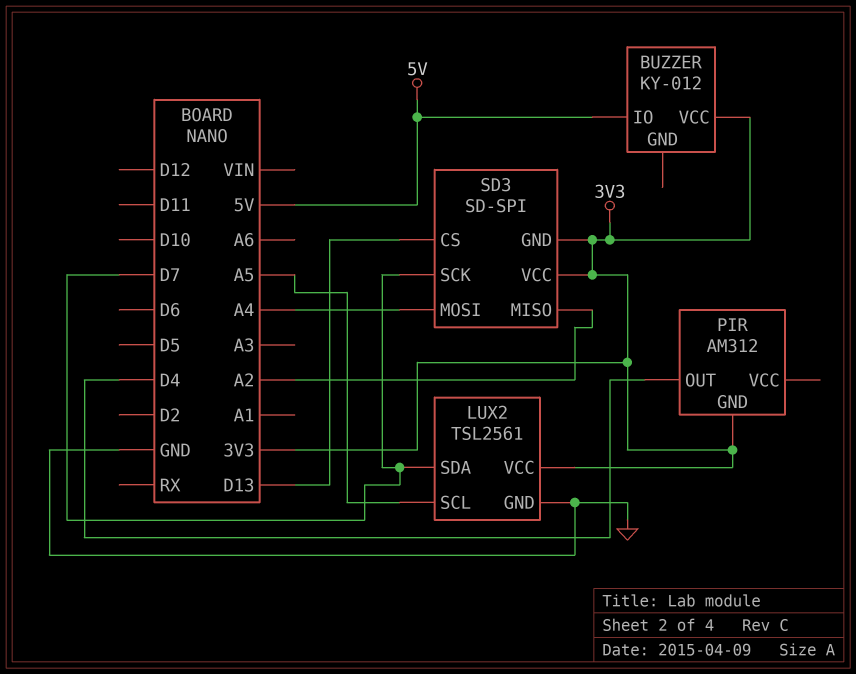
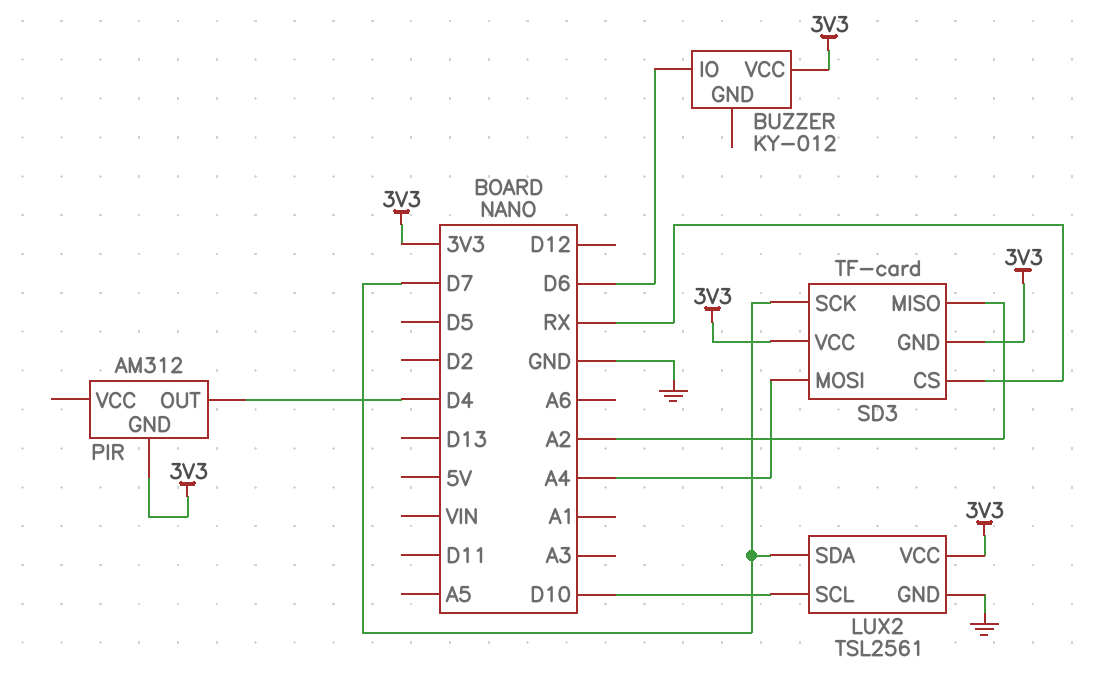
BUZZER pin IO: 5V -> D6
LUX2 pin SCL: A5 -> D10
SD3: SD-SPI -> TF-card
SD3 pin CS: D13 -> RX

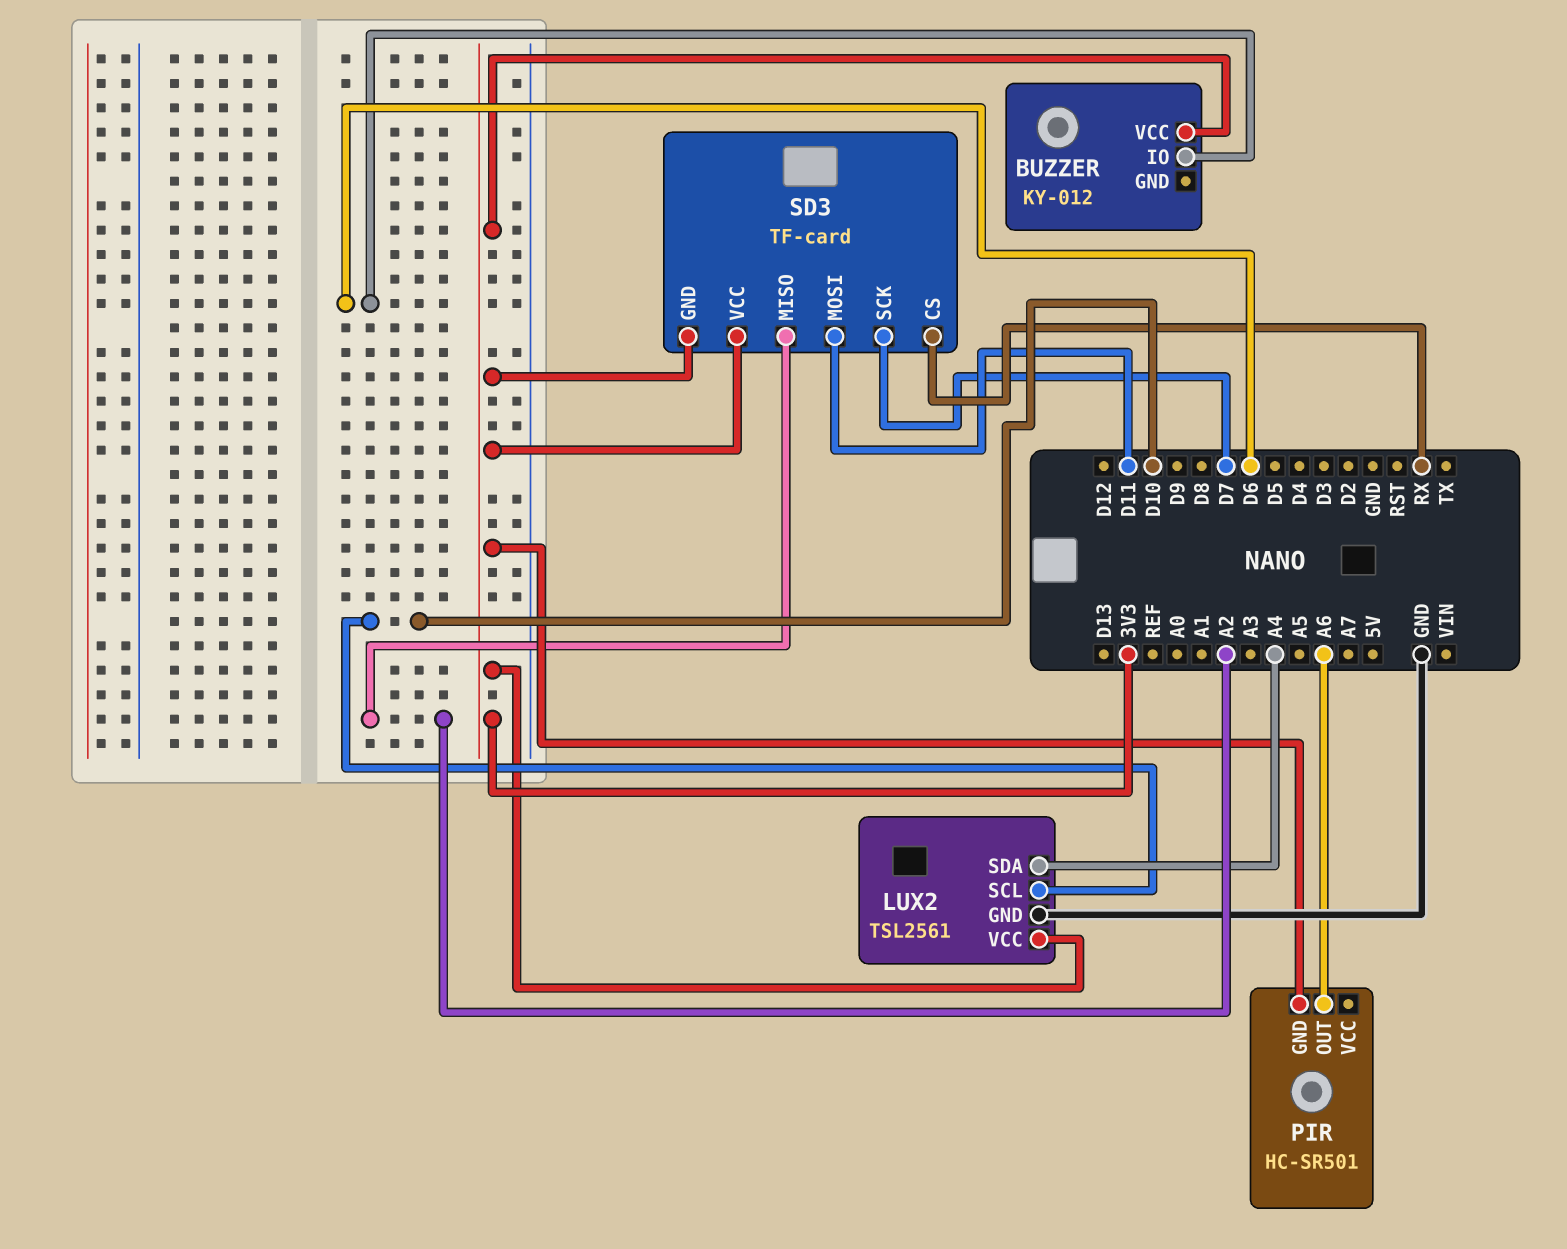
LUX2 pin SDA: D7 -> A4
PIR: AM312 -> HC-SR501
PIR pin OUT: D4 -> A6
SD3 pin MOSI: A4 -> D11

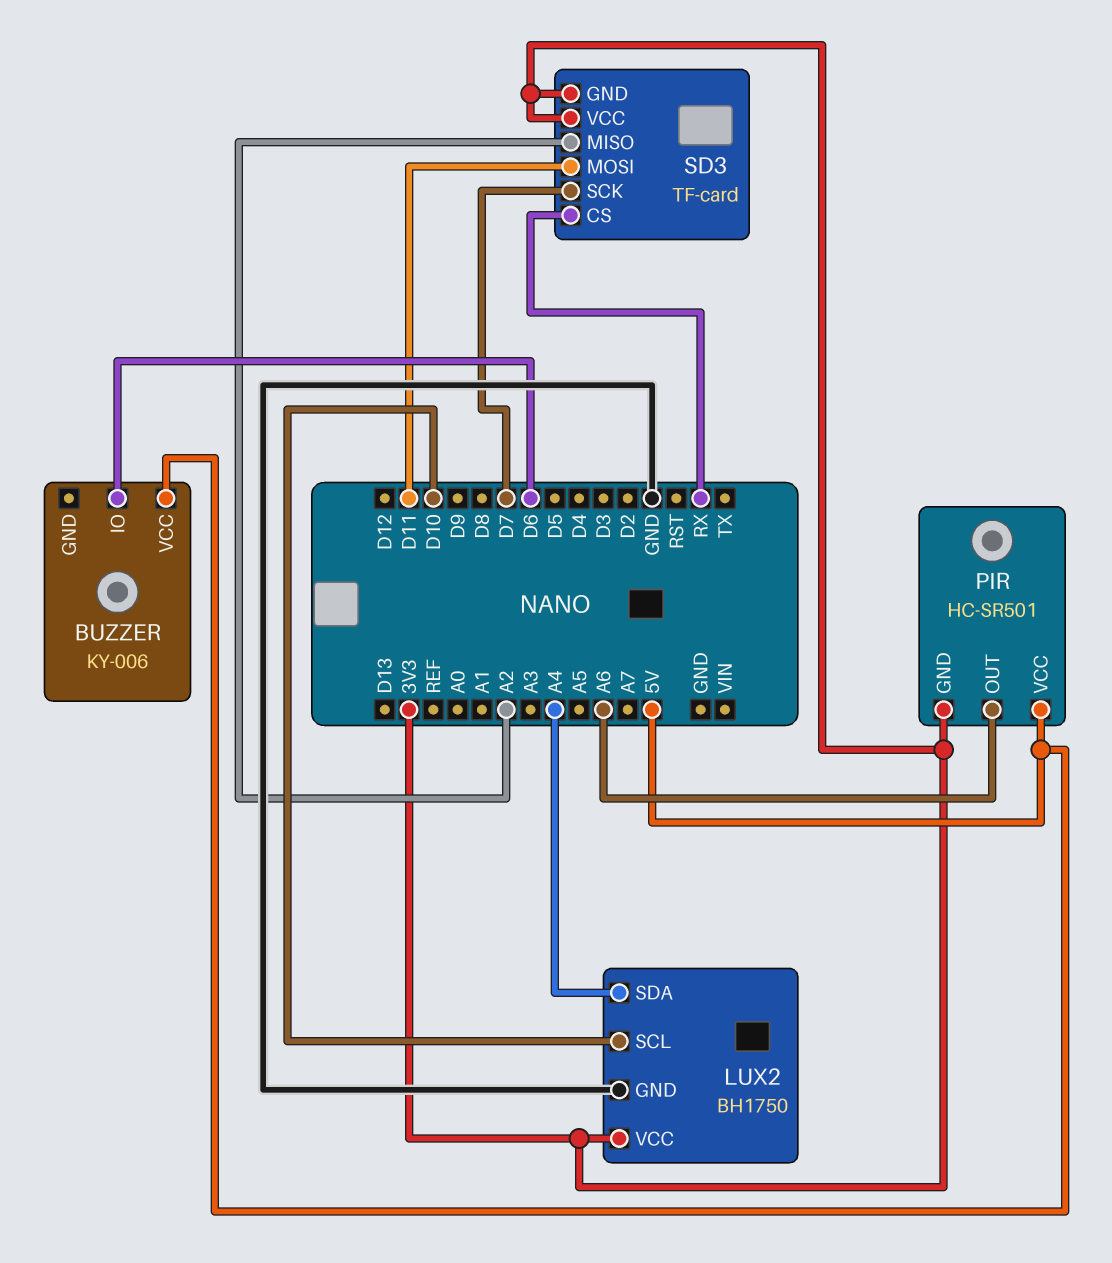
BUZZER: KY-012 -> KY-006
BUZZER pin VCC: 3V3 -> 5V
LUX2: TSL2561 -> BH1750
PIR pin VCC: none -> 5V

